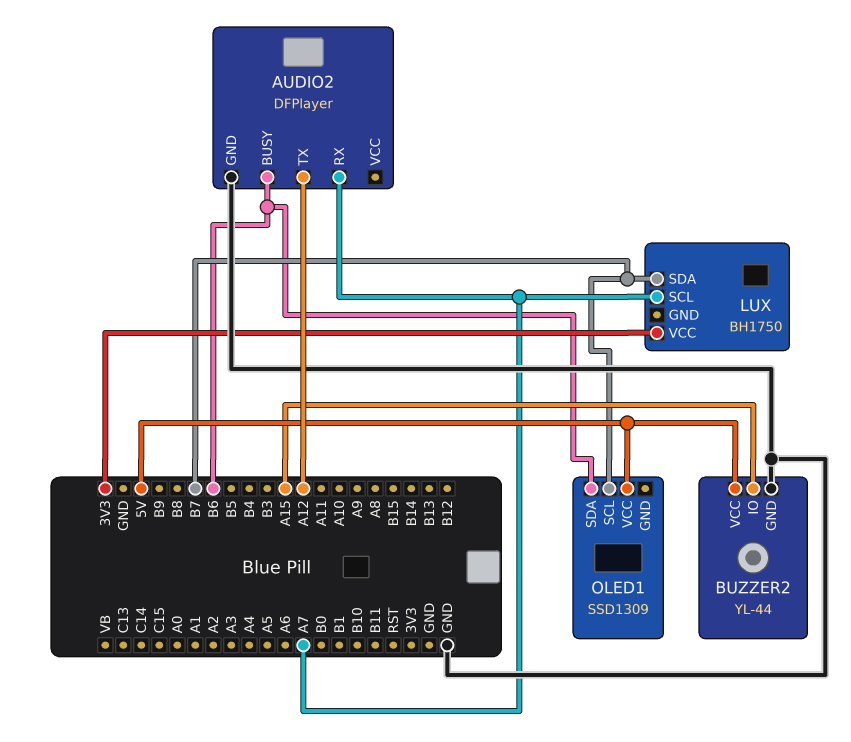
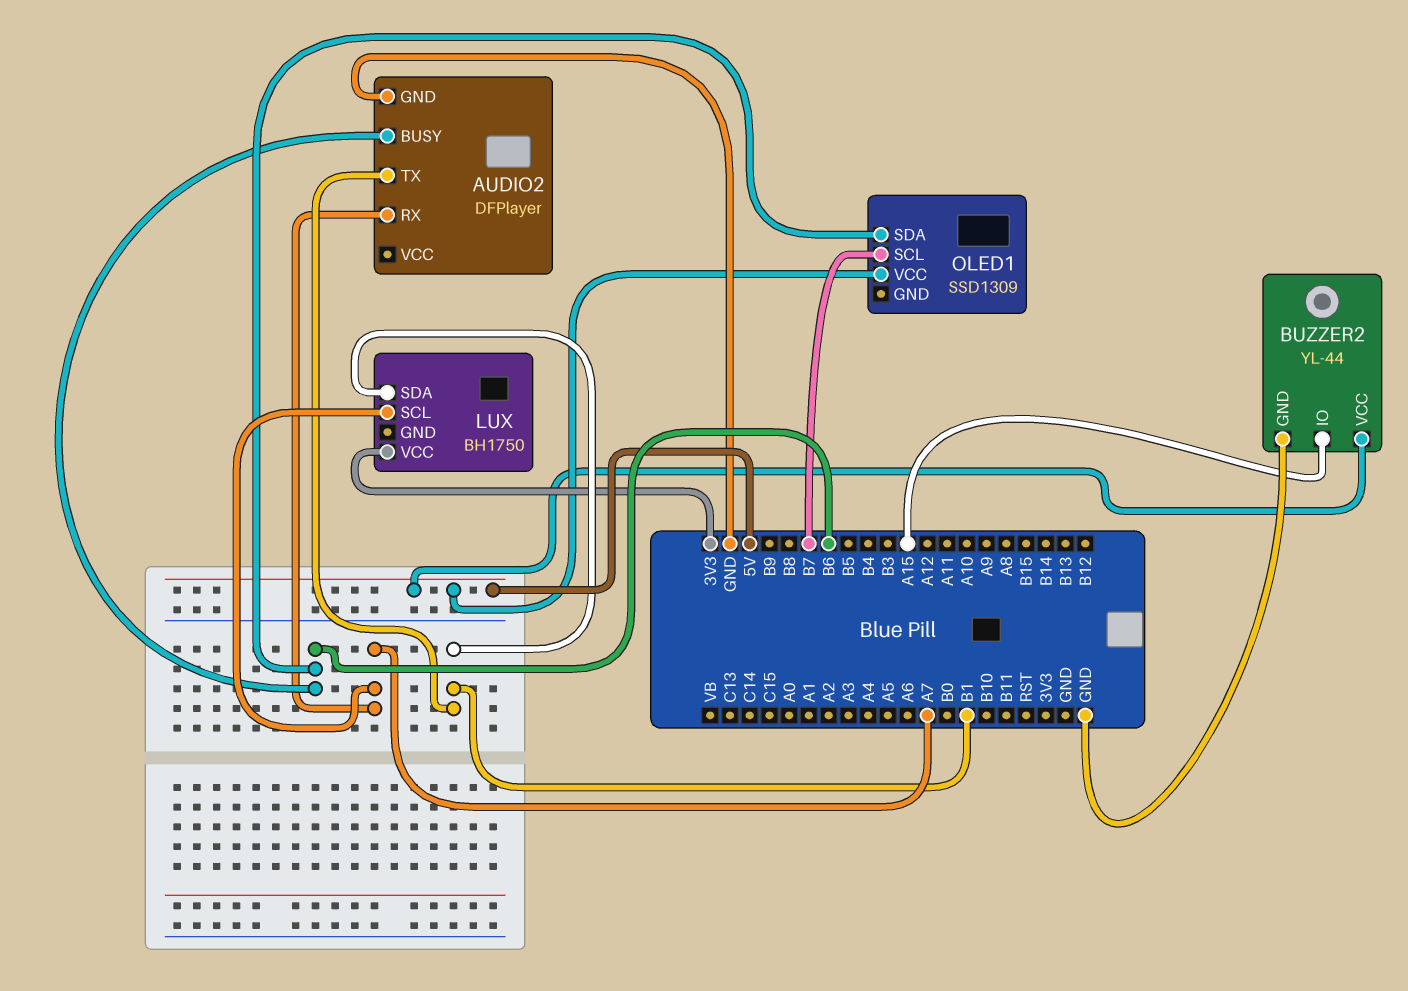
AUDIO2 pin TX: A12 -> B1
LUX pin SDA: B7 -> B1

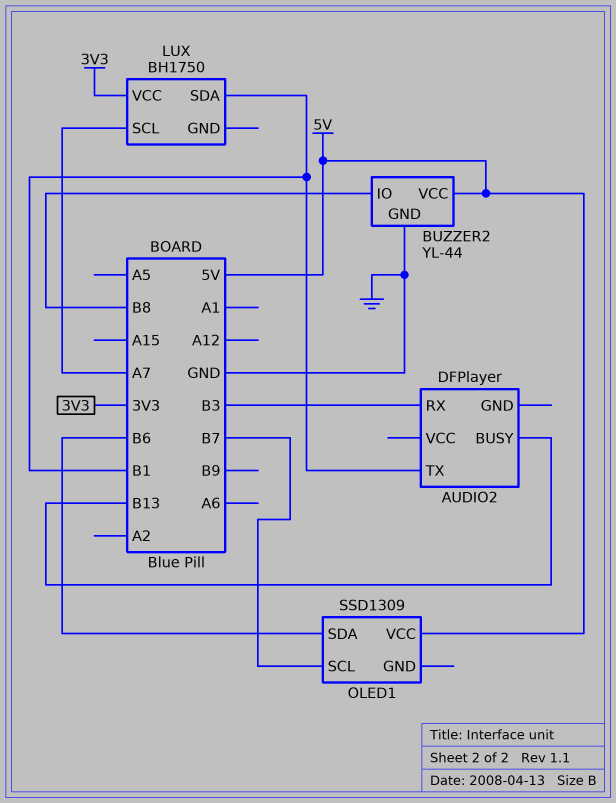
AUDIO2 pin BUSY: B6 -> B13
AUDIO2 pin GND: GND -> none
AUDIO2 pin RX: A7 -> B3
BUZZER2 pin IO: A15 -> B8

